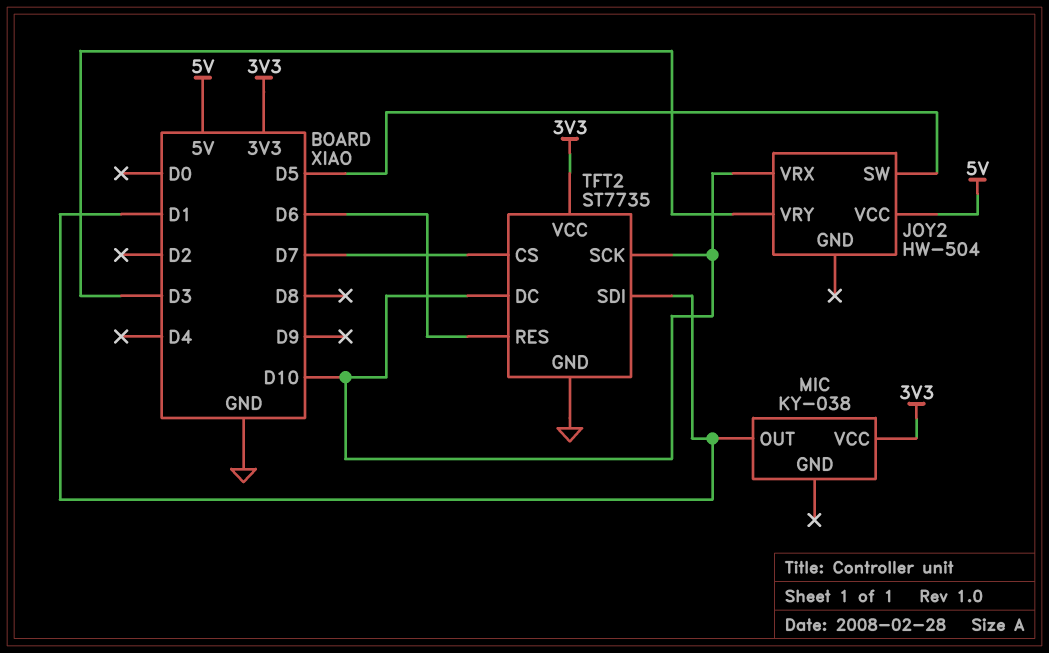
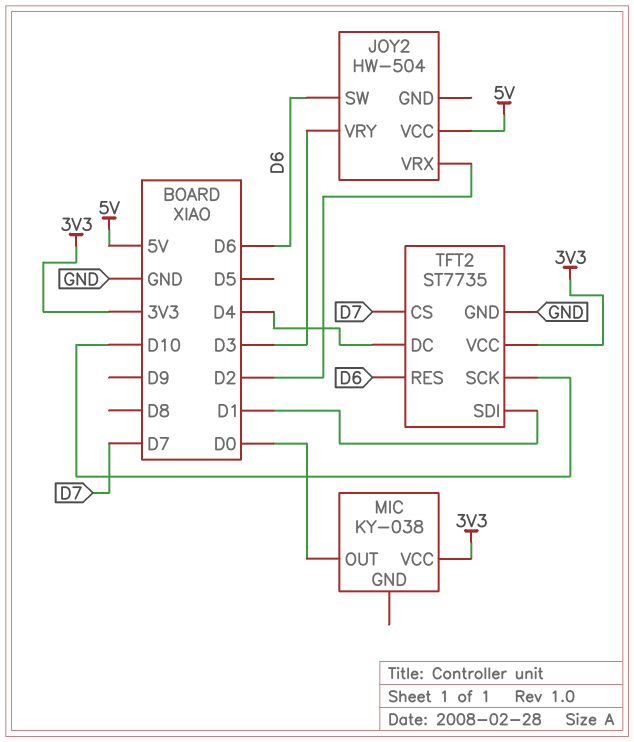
JOY2 pin SW: D5 -> D6
JOY2 pin VRX: D10 -> D2
MIC pin OUT: D1 -> D0
TFT2 pin DC: D10 -> D4

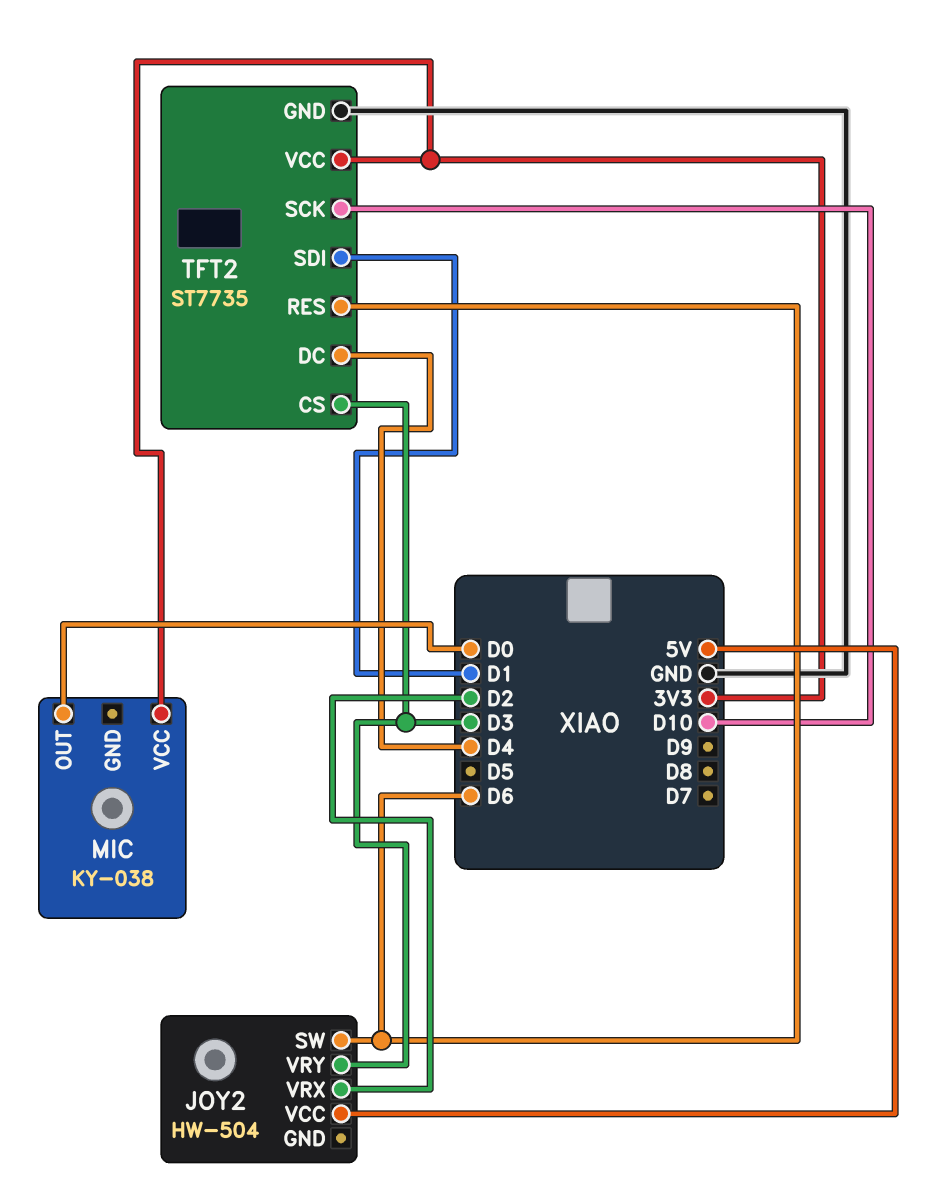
TFT2 pin CS: D7 -> D3

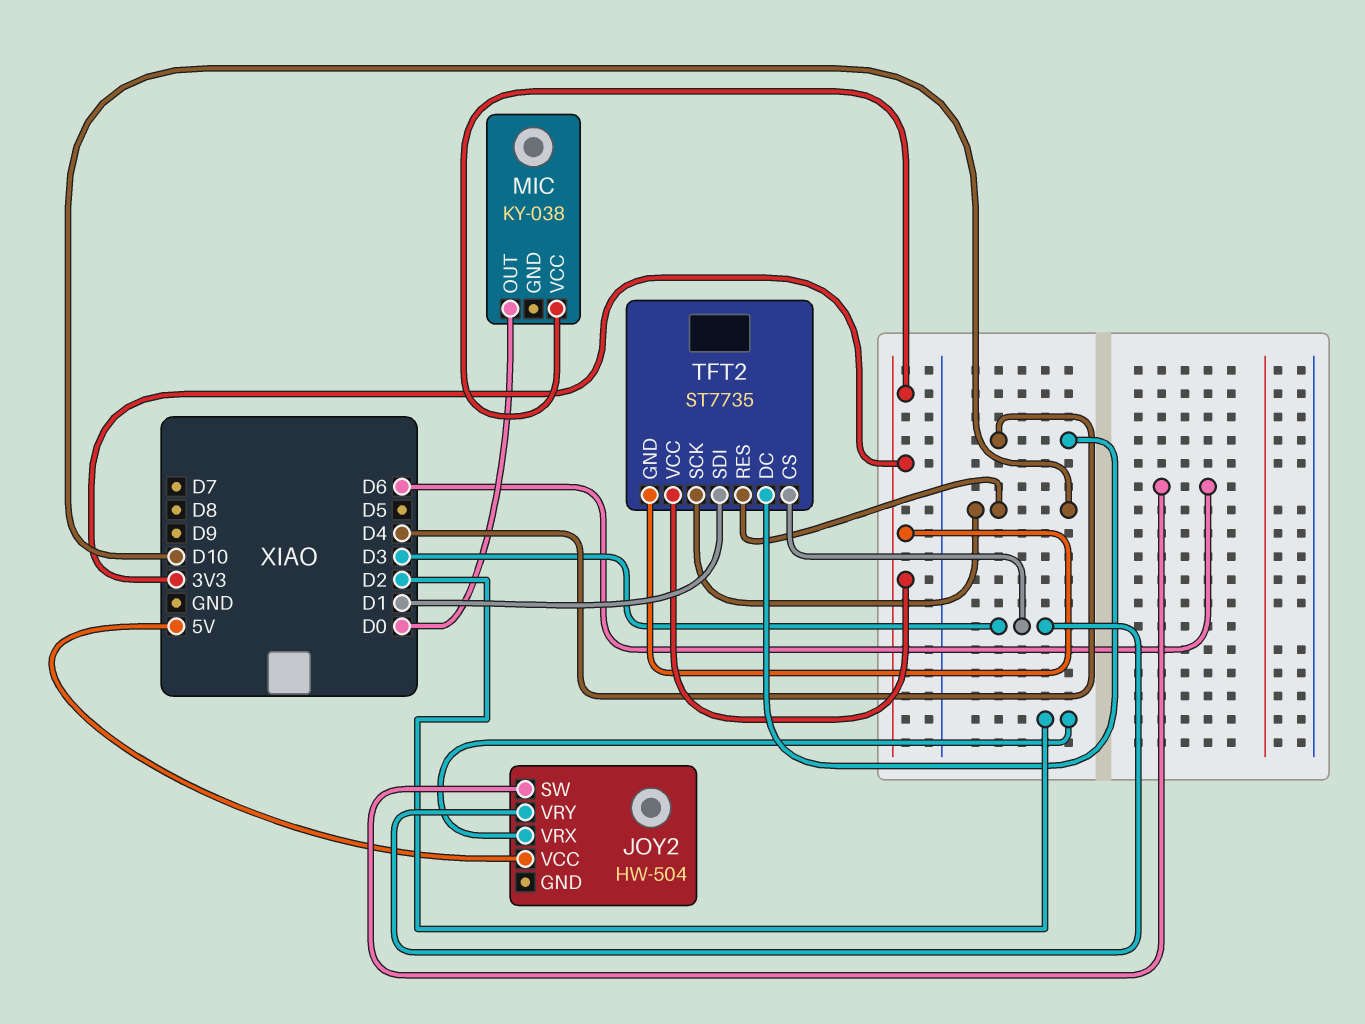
TFT2 pin GND: GND -> 3V3
TFT2 pin RES: D6 -> D10

